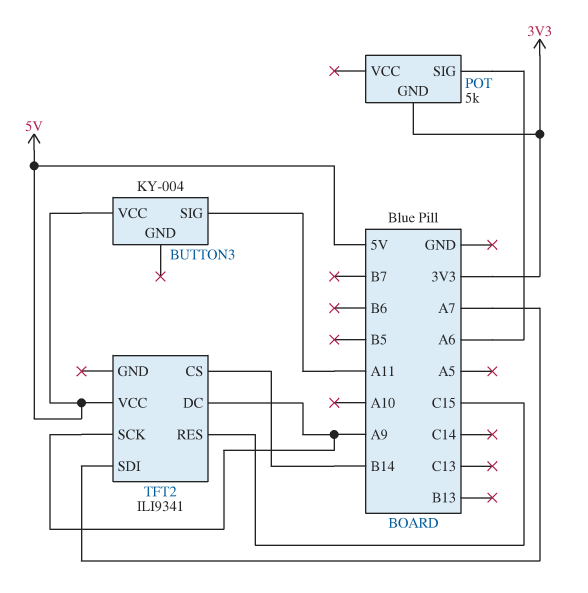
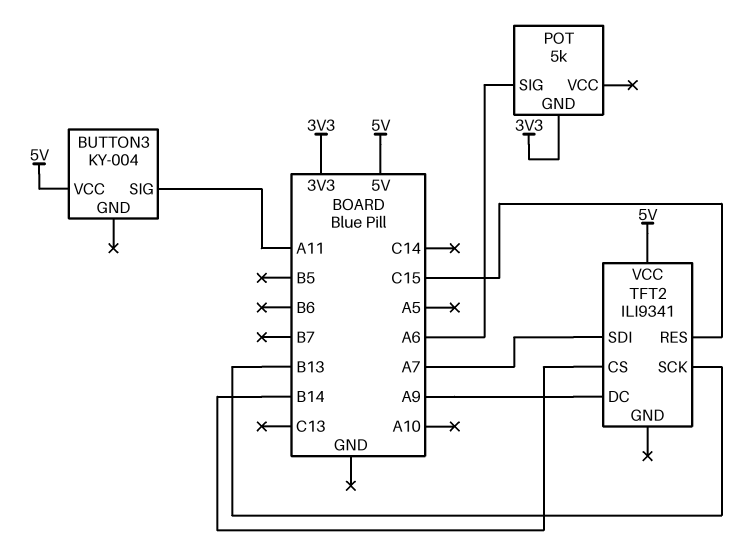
TFT2 pin SCK: A9 -> B13

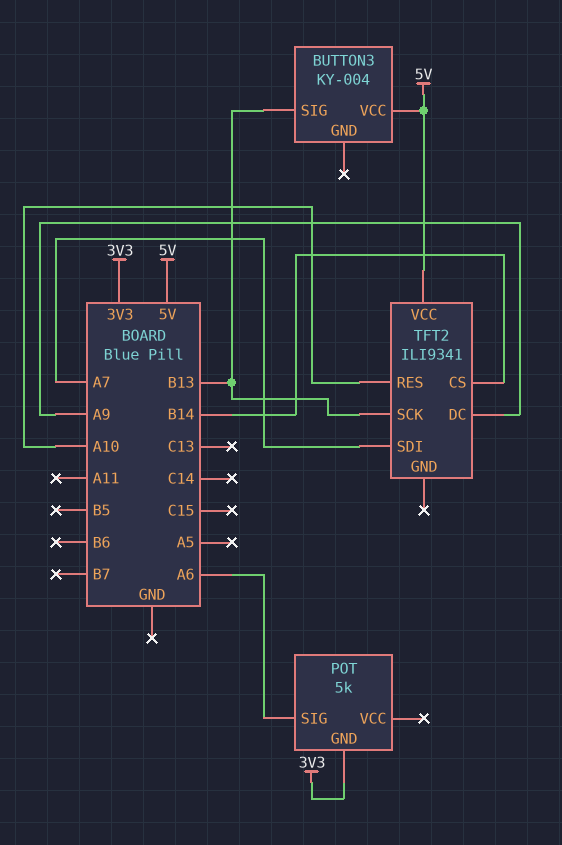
BUTTON3 pin SIG: A11 -> B13
TFT2 pin RES: C15 -> A10

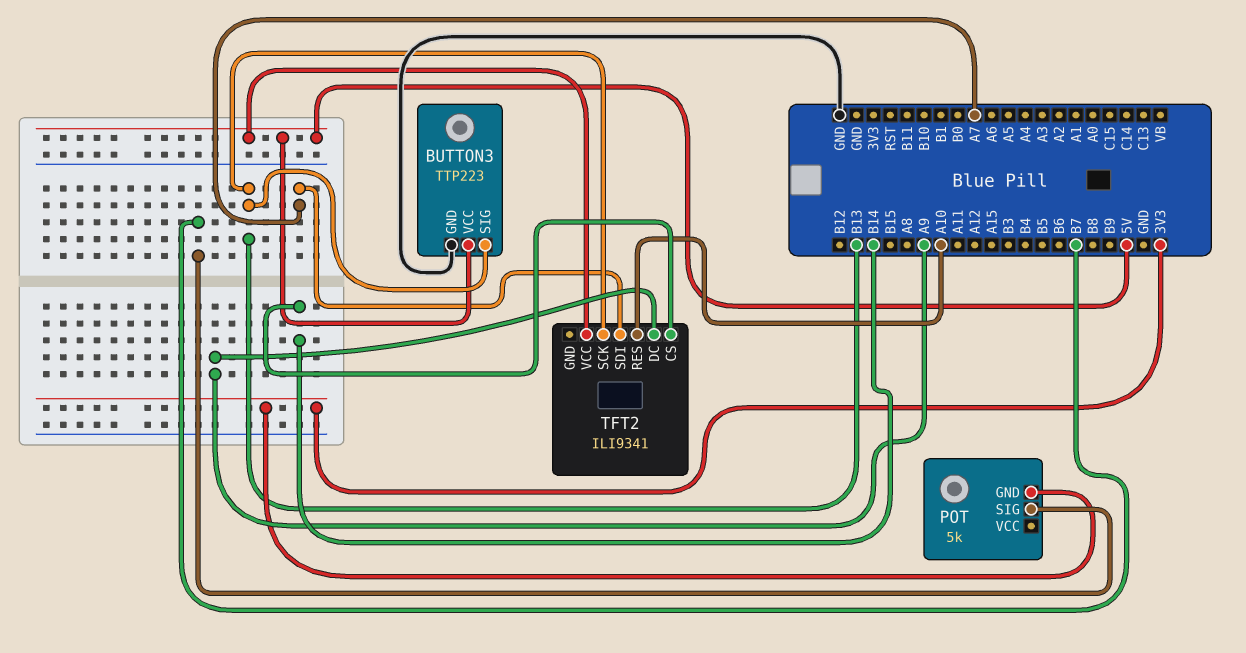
BUTTON3: KY-004 -> TTP223
BUTTON3 pin GND: none -> GND
POT pin SIG: A6 -> B7

